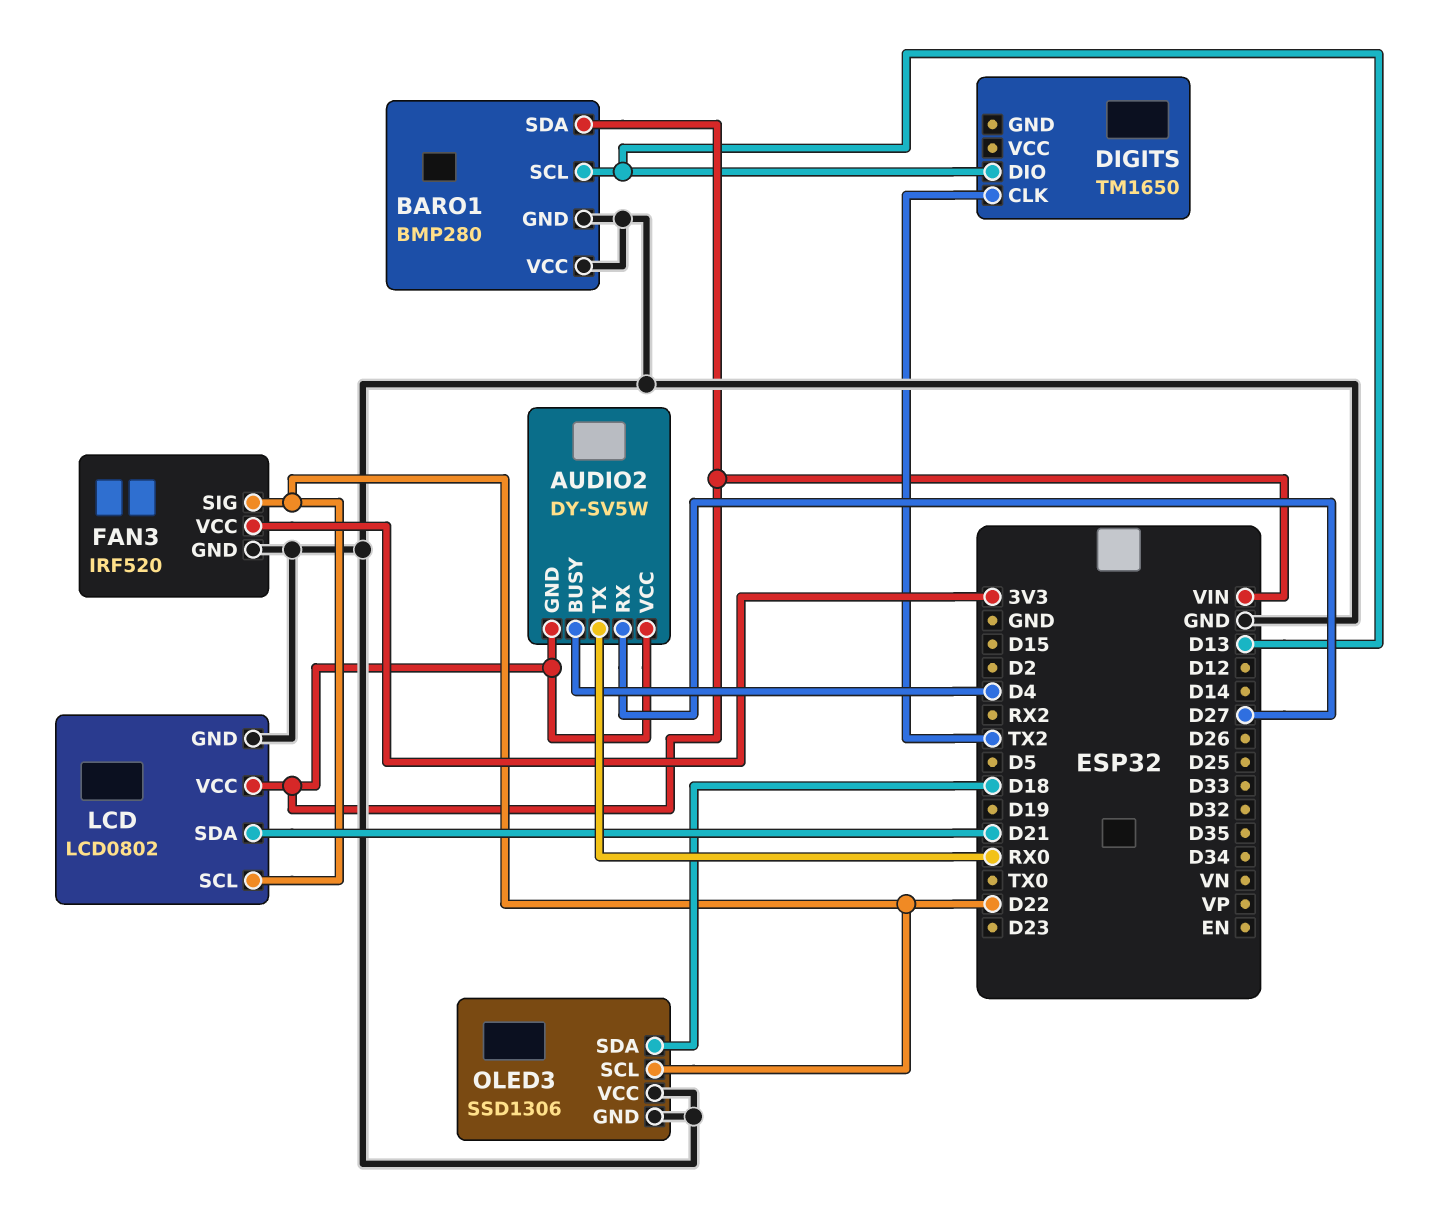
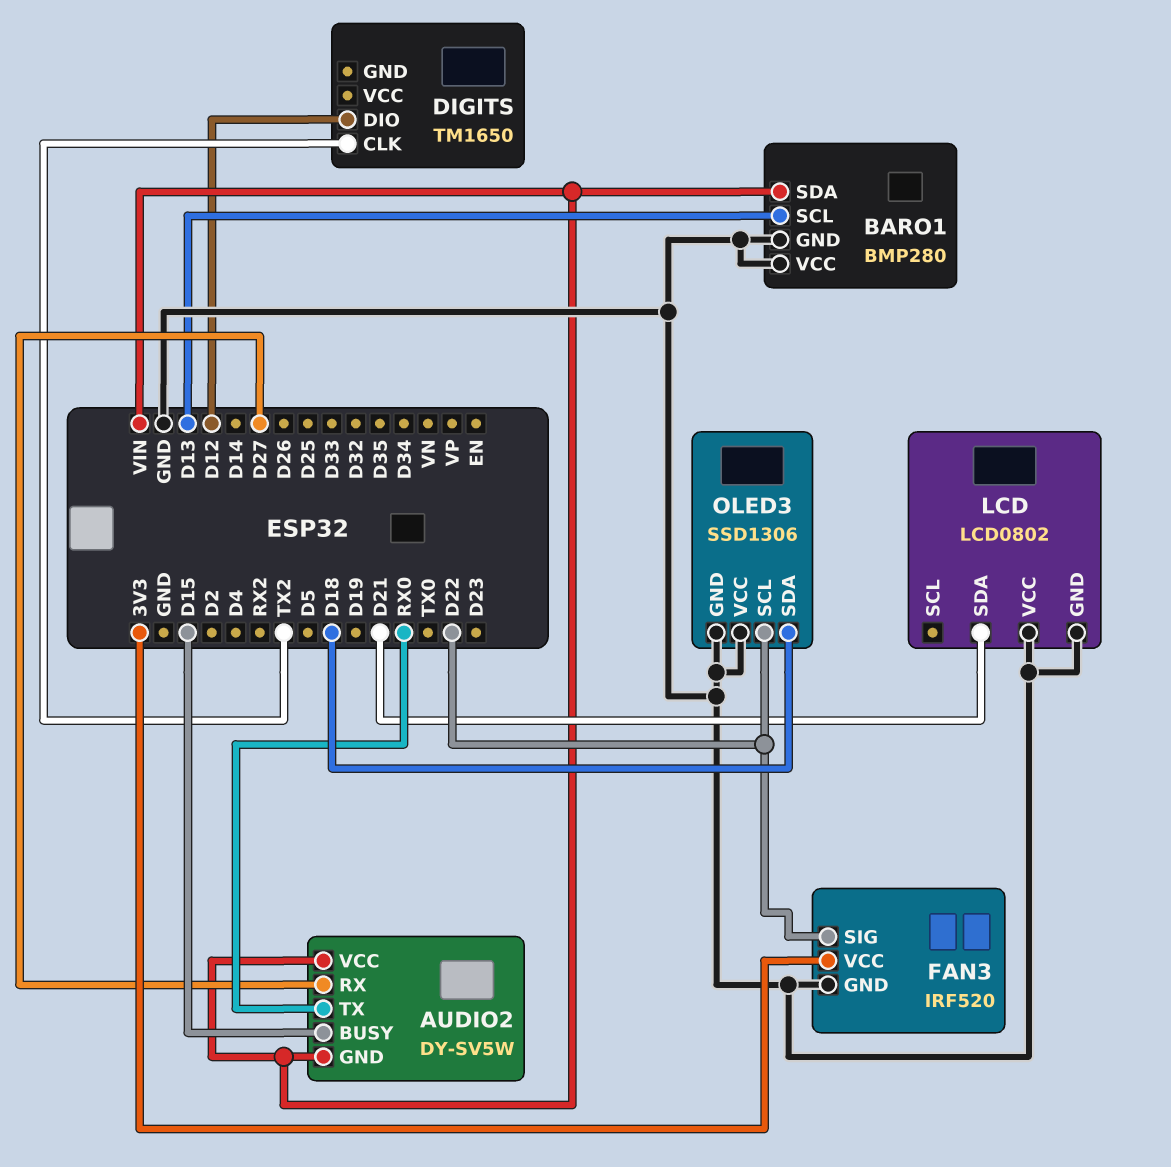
AUDIO2 pin BUSY: D4 -> D15
DIGITS pin DIO: D13 -> D12
LCD pin SCL: D22 -> none
LCD pin VCC: VIN -> GND

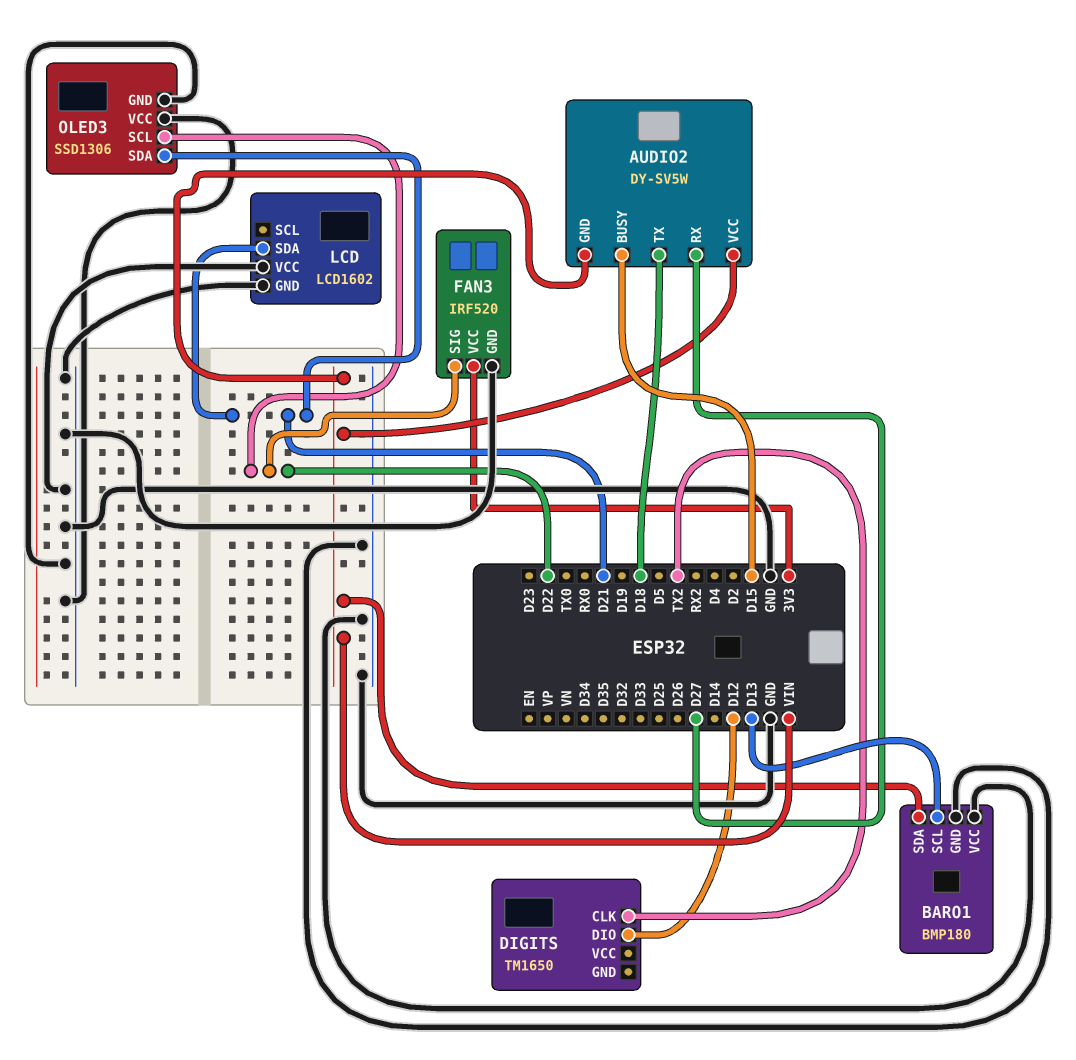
AUDIO2 pin TX: RX0 -> D18
BARO1: BMP280 -> BMP180
LCD: LCD0802 -> LCD1602
OLED3 pin SDA: D18 -> D21

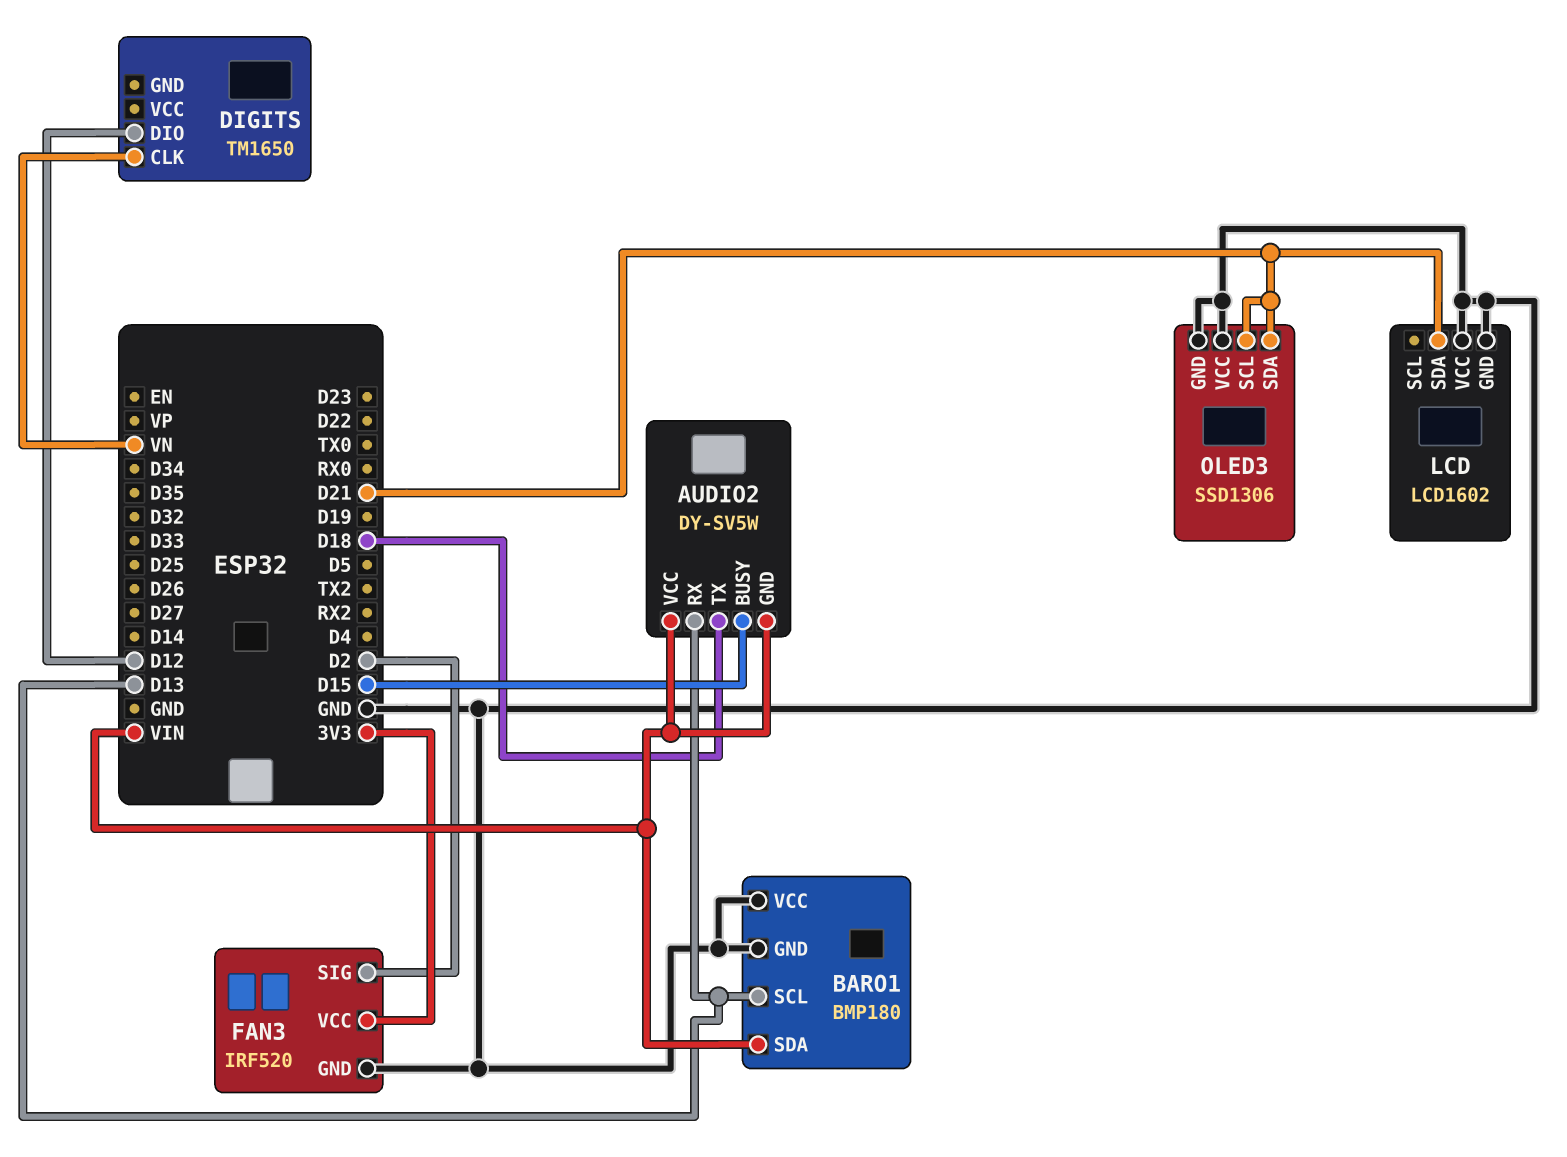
AUDIO2 pin RX: D27 -> D13
DIGITS pin CLK: TX2 -> VN
FAN3 pin SIG: D22 -> D2
OLED3 pin SCL: D22 -> D21

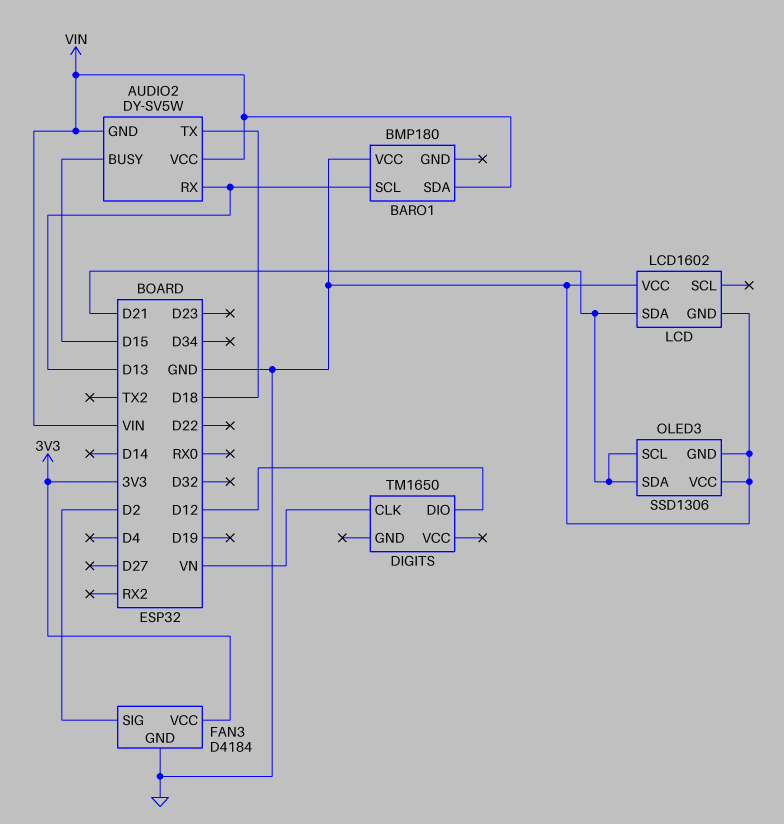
BARO1 pin GND: GND -> none
FAN3: IRF520 -> D4184

